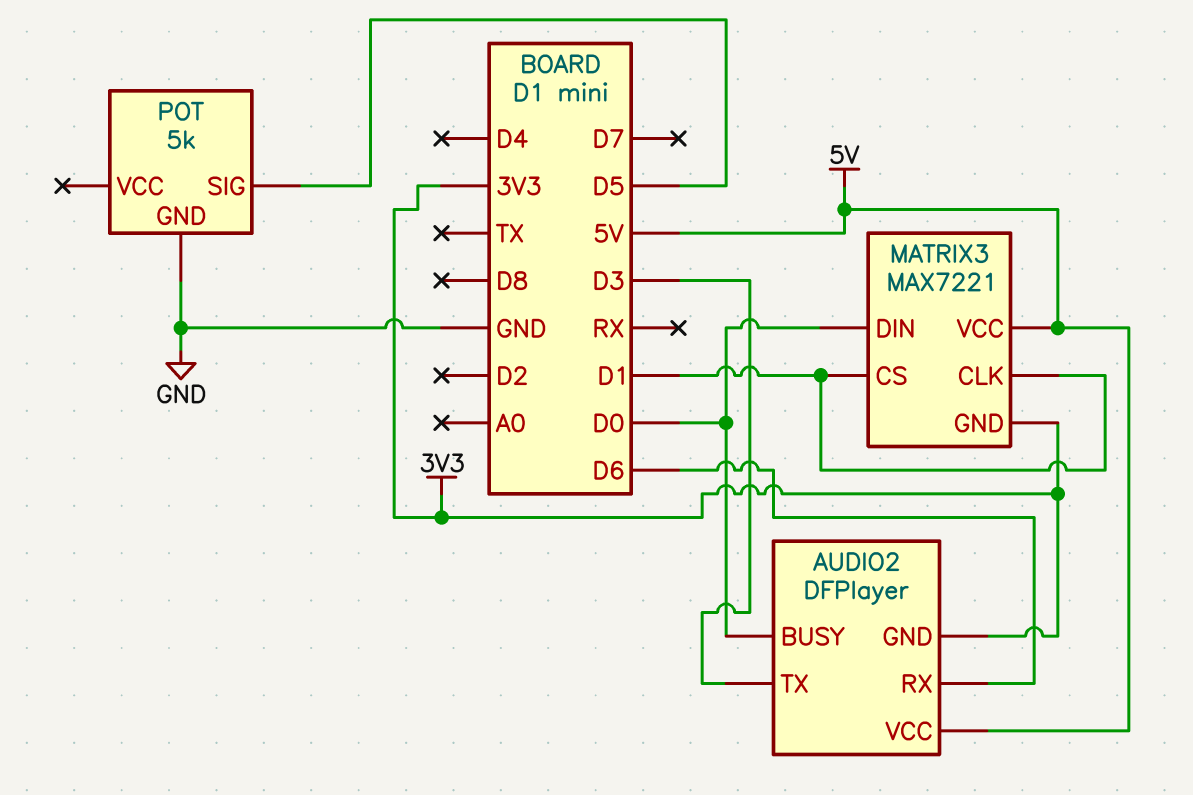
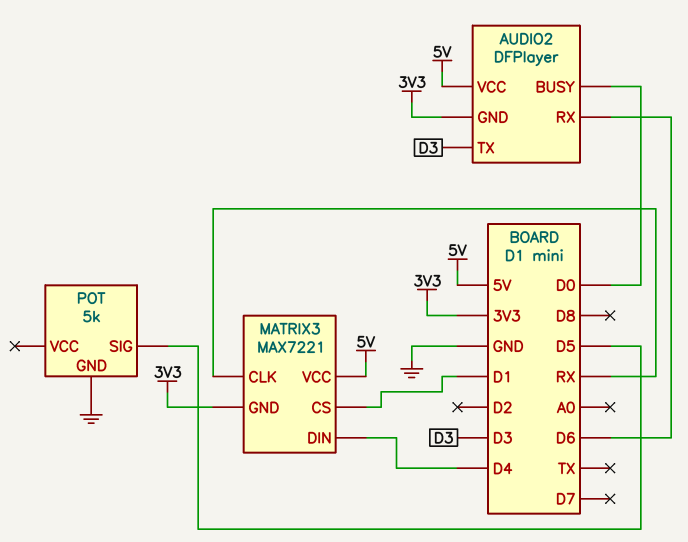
MATRIX3 pin CLK: D1 -> RX
MATRIX3 pin DIN: D0 -> D4

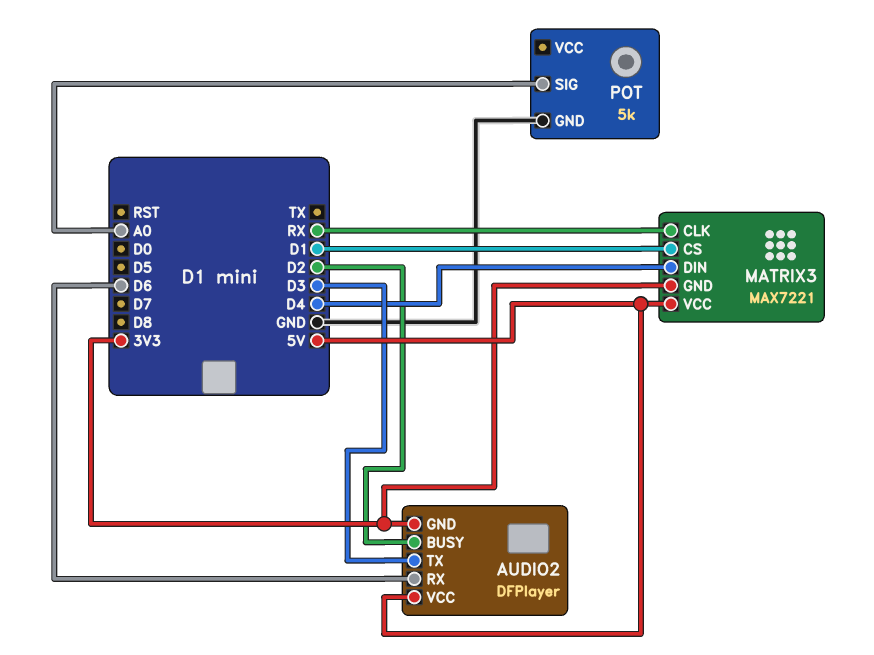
AUDIO2 pin BUSY: D0 -> D2
POT pin SIG: D5 -> A0

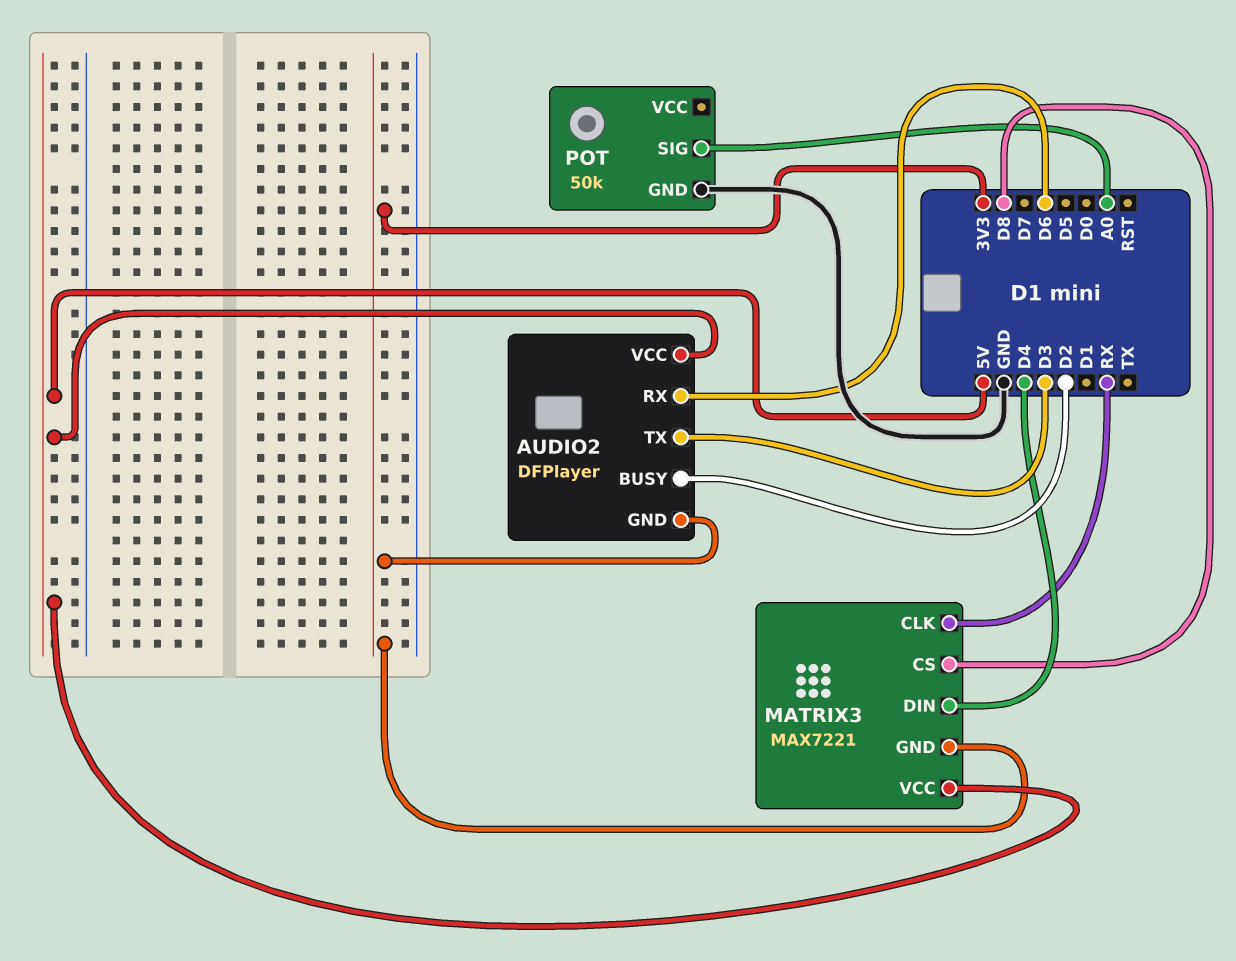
MATRIX3 pin CS: D1 -> D8
POT: 5k -> 50k

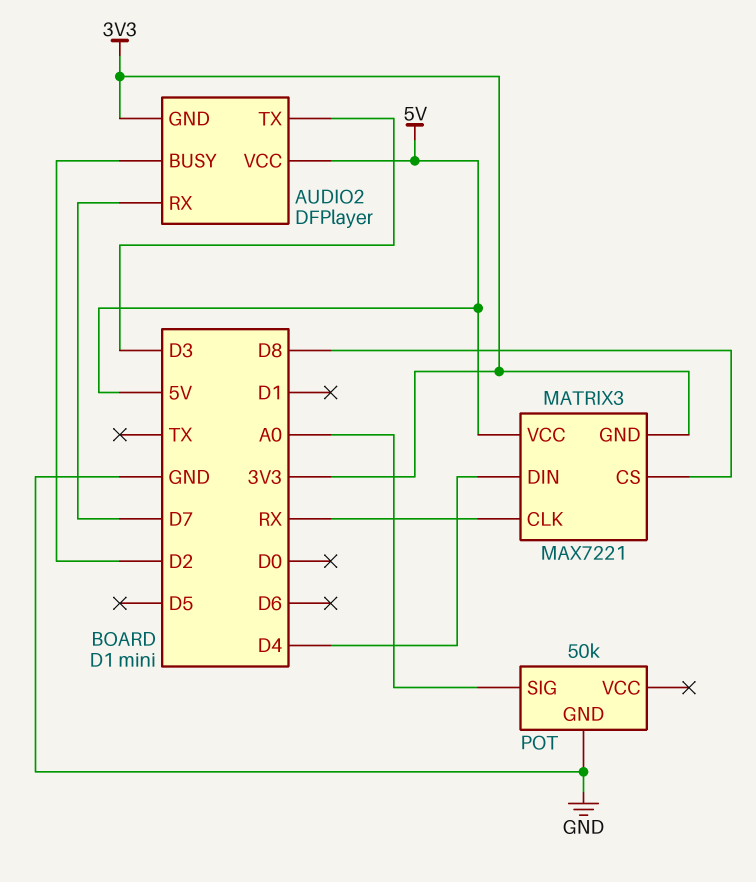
AUDIO2 pin RX: D6 -> D7

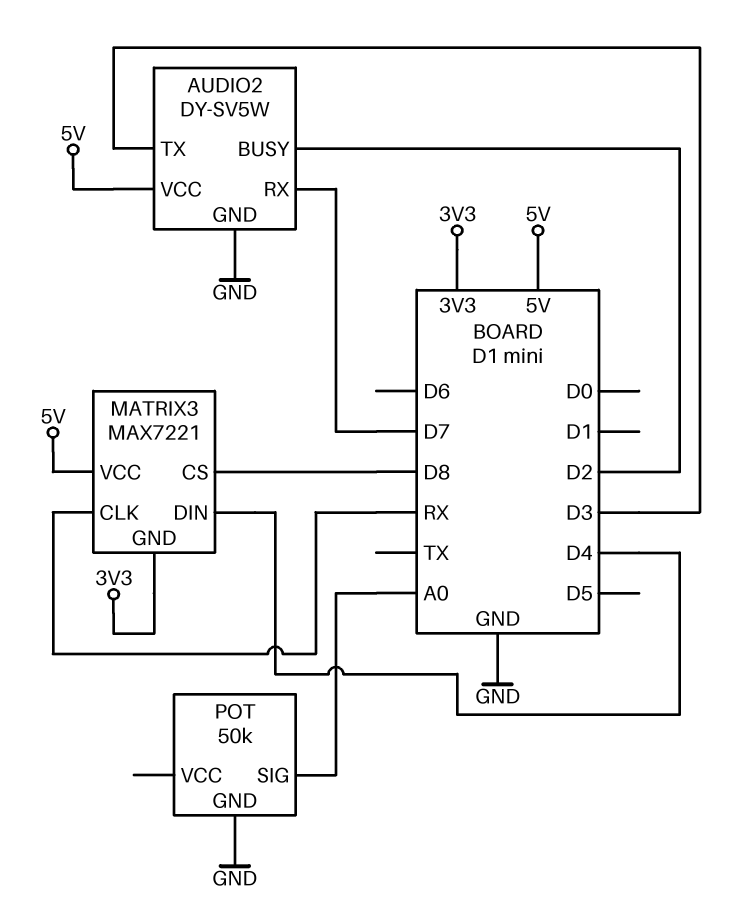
AUDIO2: DFPlayer -> DY-SV5W
AUDIO2 pin GND: 3V3 -> GND

